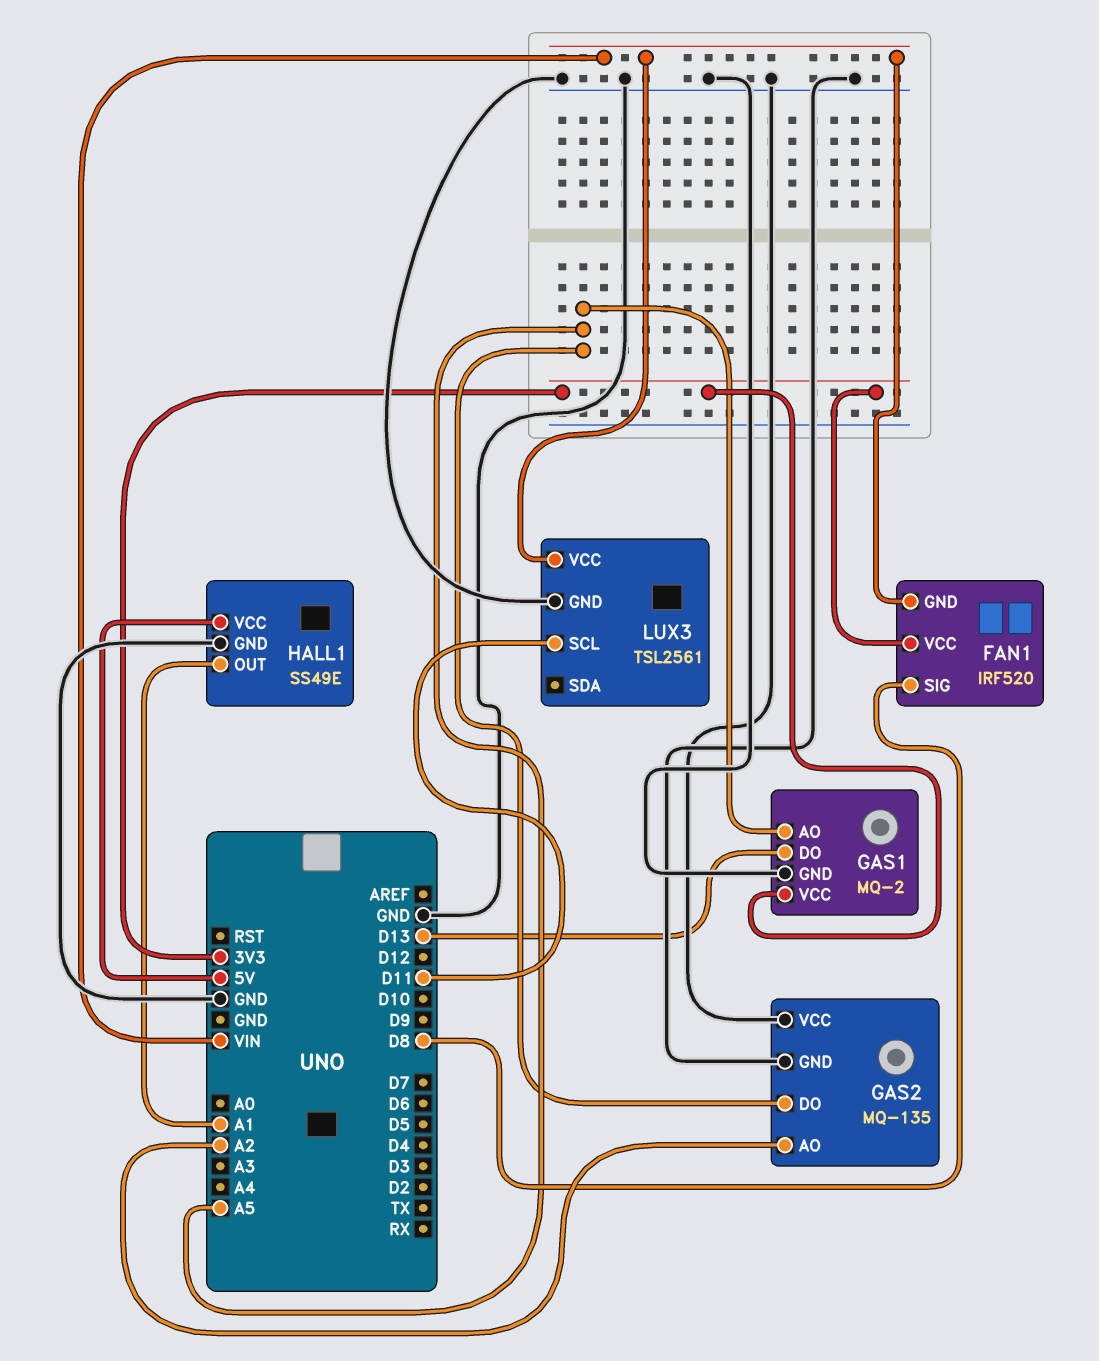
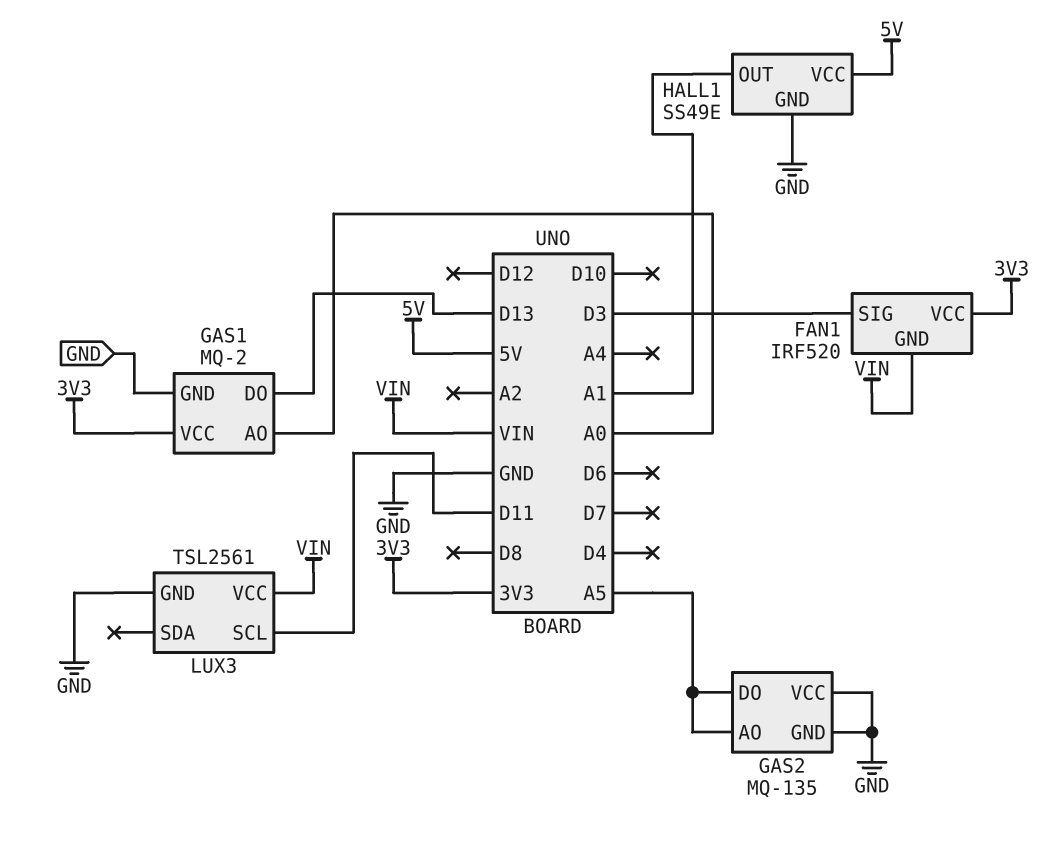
FAN1 pin SIG: D8 -> D3
GAS1 pin AO: A5 -> A0
GAS2 pin AO: A2 -> A5

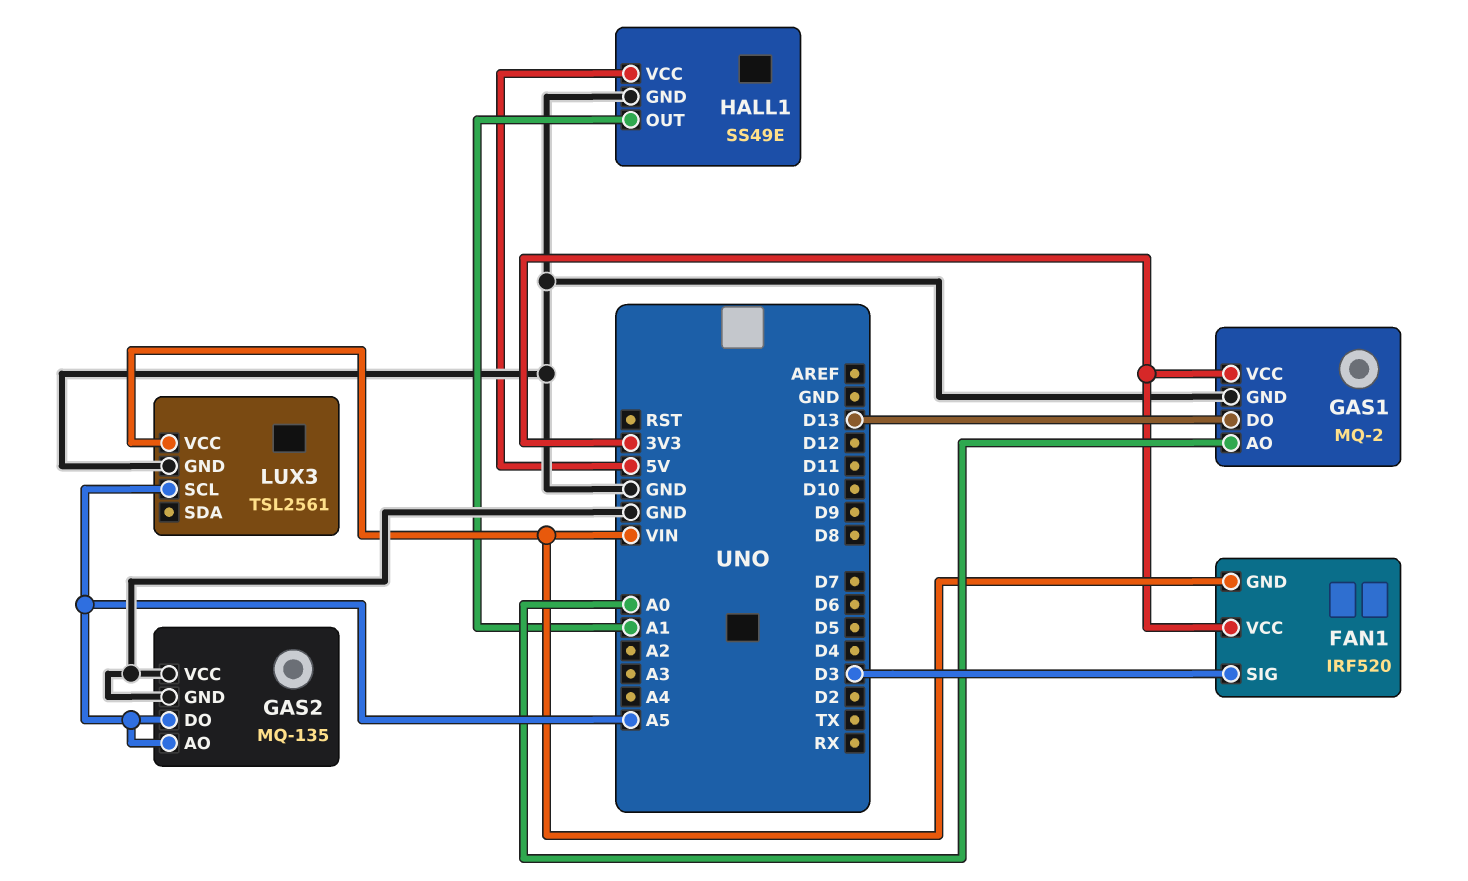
LUX3 pin SCL: D11 -> A5

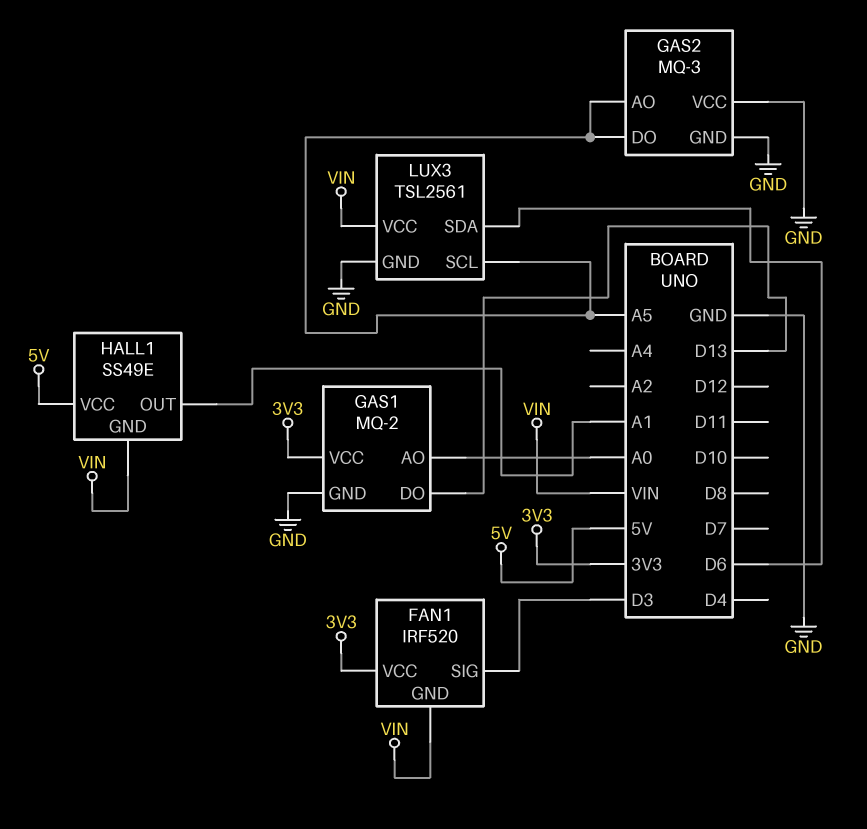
GAS2: MQ-135 -> MQ-3
HALL1 pin GND: GND -> VIN
LUX3 pin SDA: none -> D6

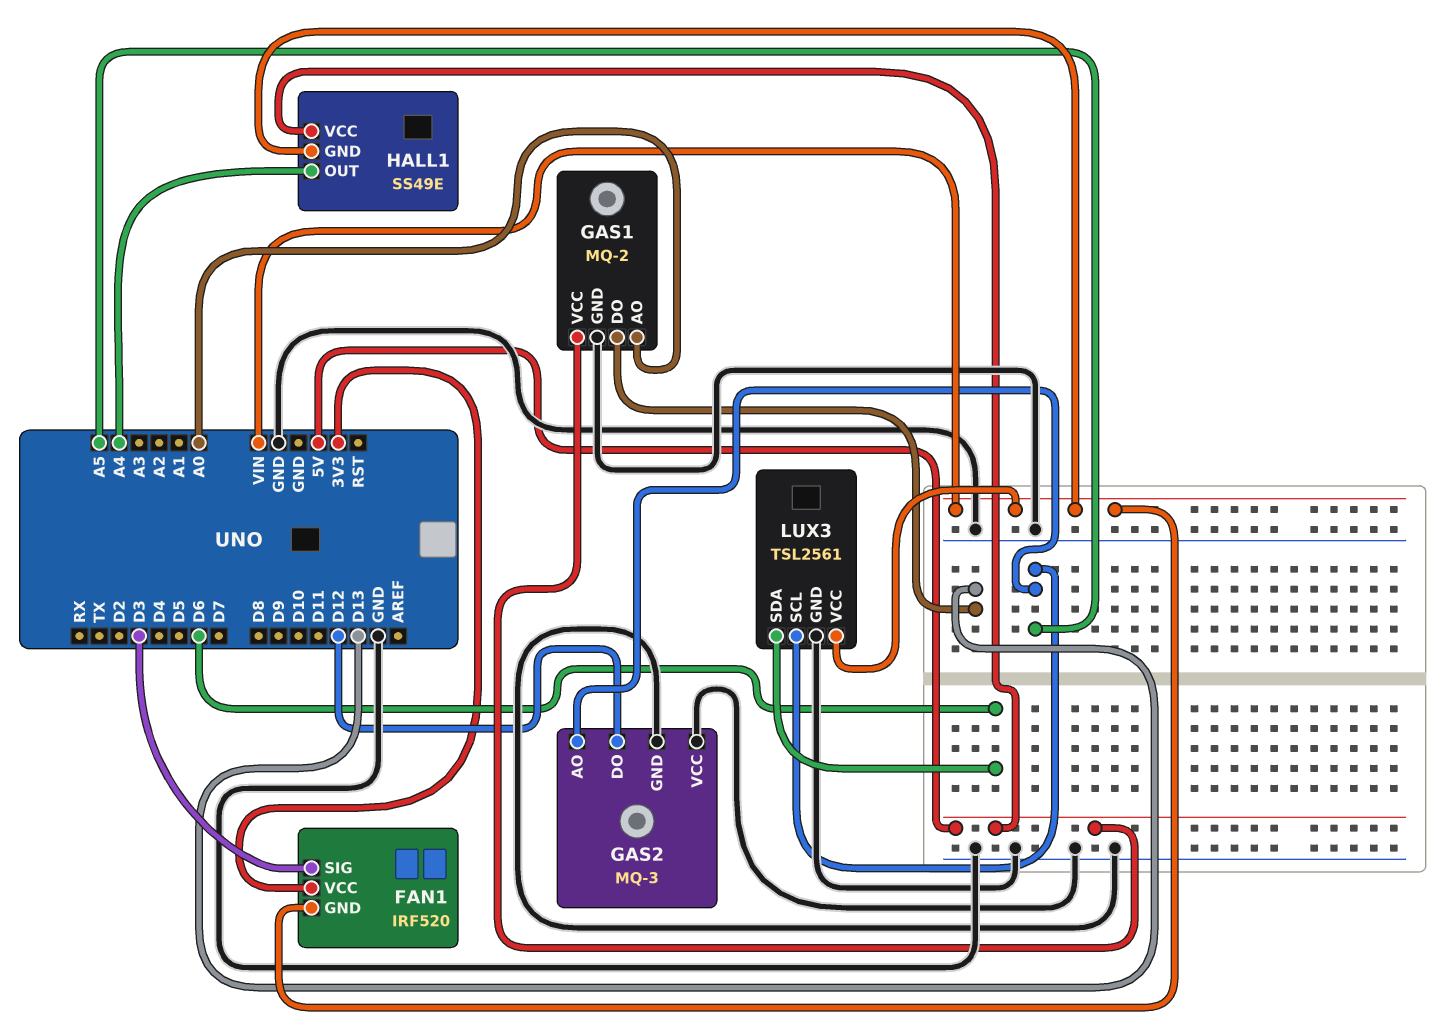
GAS1 pin VCC: 3V3 -> 5V
GAS2 pin DO: A5 -> D12
HALL1 pin OUT: A1 -> A4

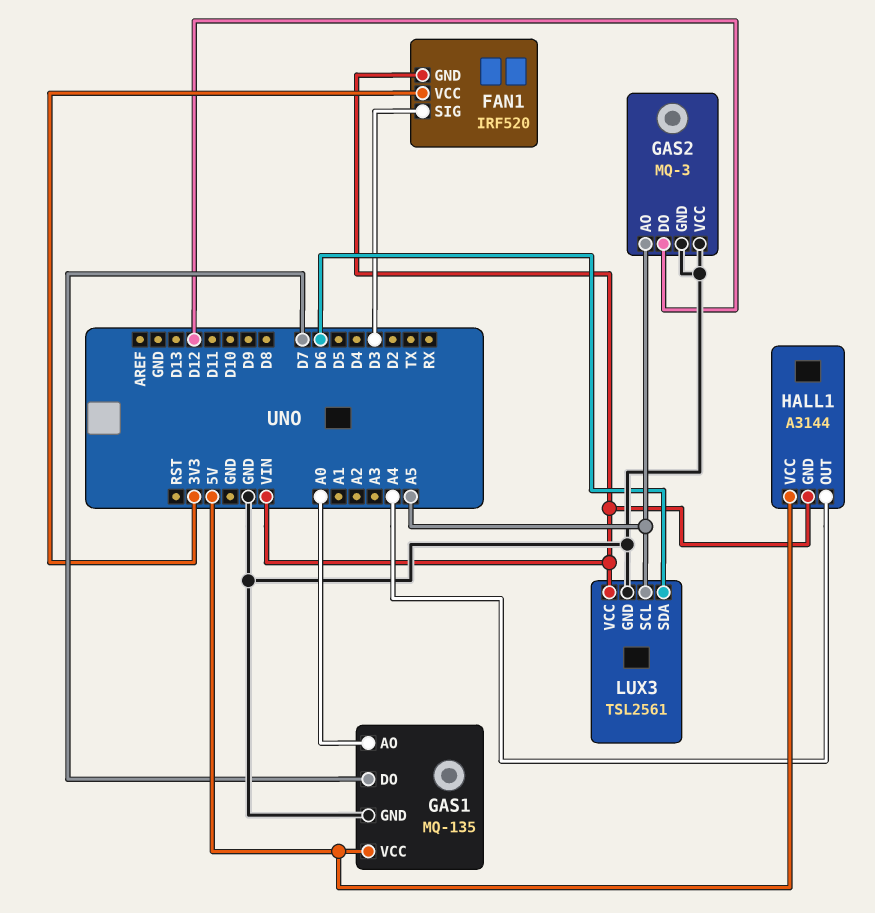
GAS1: MQ-2 -> MQ-135
GAS1 pin DO: D13 -> D7
HALL1: SS49E -> A3144

